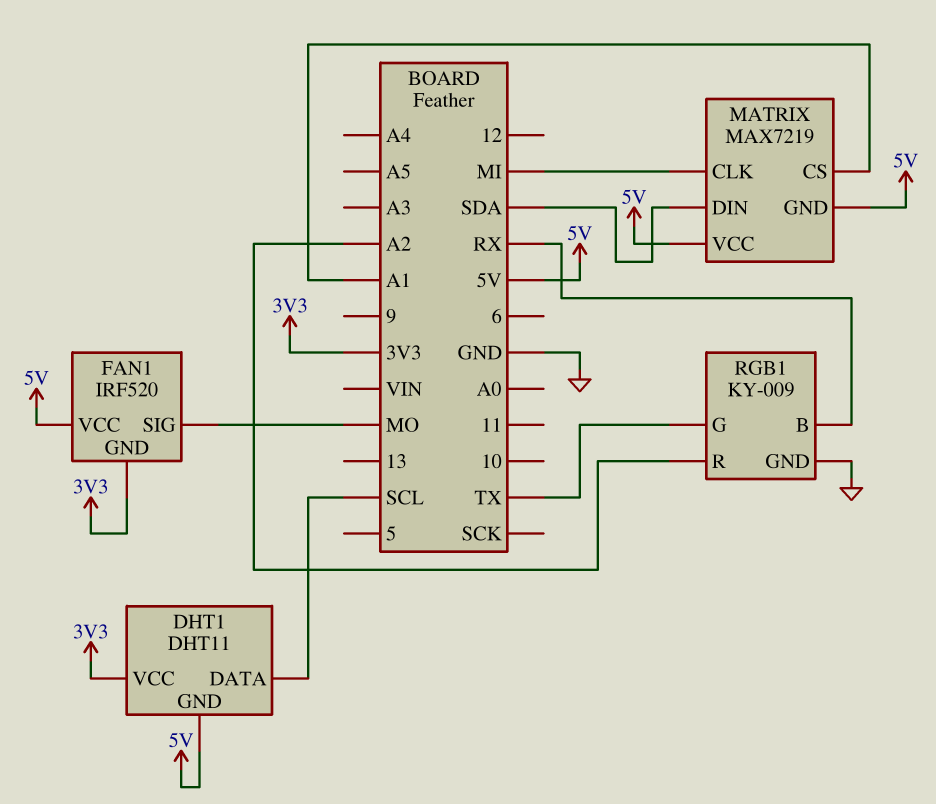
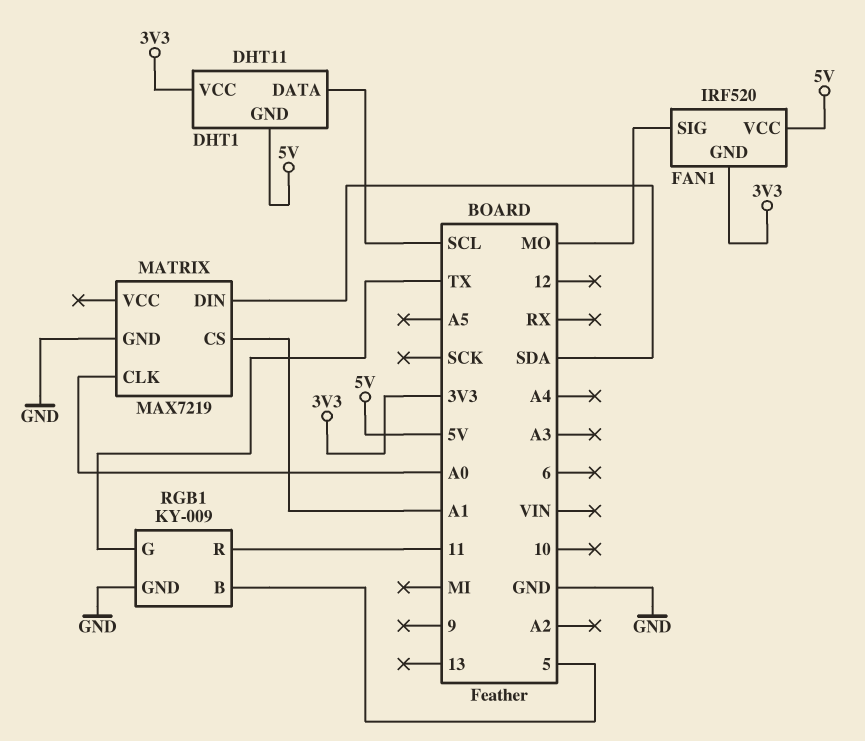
MATRIX pin CLK: MI -> A0
MATRIX pin GND: 5V -> GND
MATRIX pin VCC: 5V -> none
RGB1 pin B: RX -> 5
RGB1 pin R: A2 -> 11

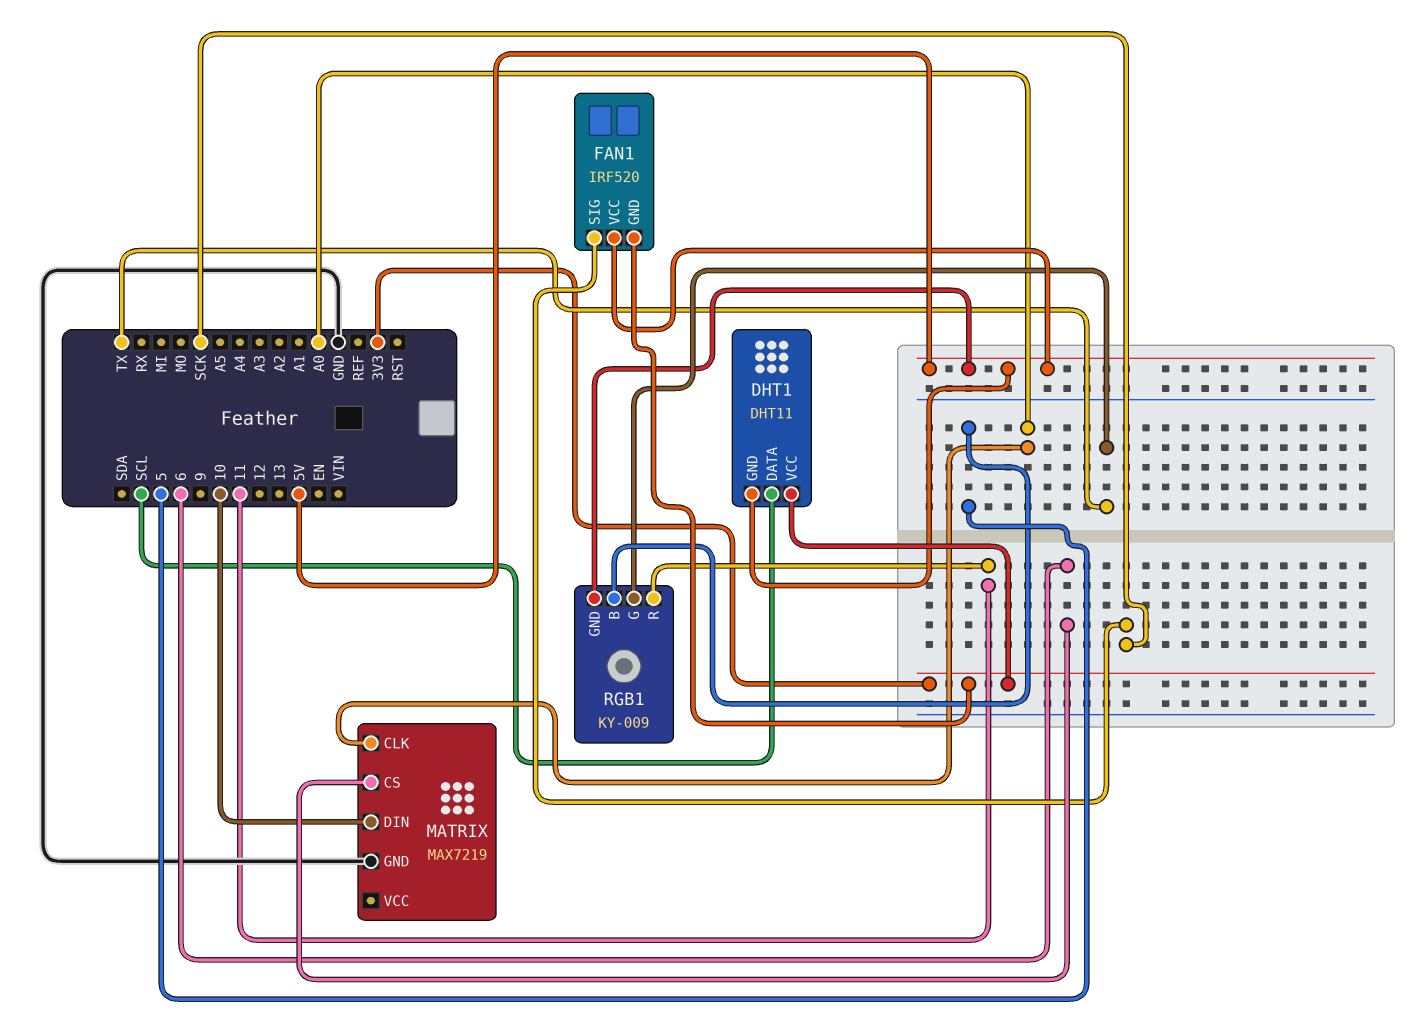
FAN1 pin SIG: MO -> SCK
MATRIX pin CS: A1 -> 6
MATRIX pin DIN: SDA -> 10
RGB1 pin GND: GND -> 5V

